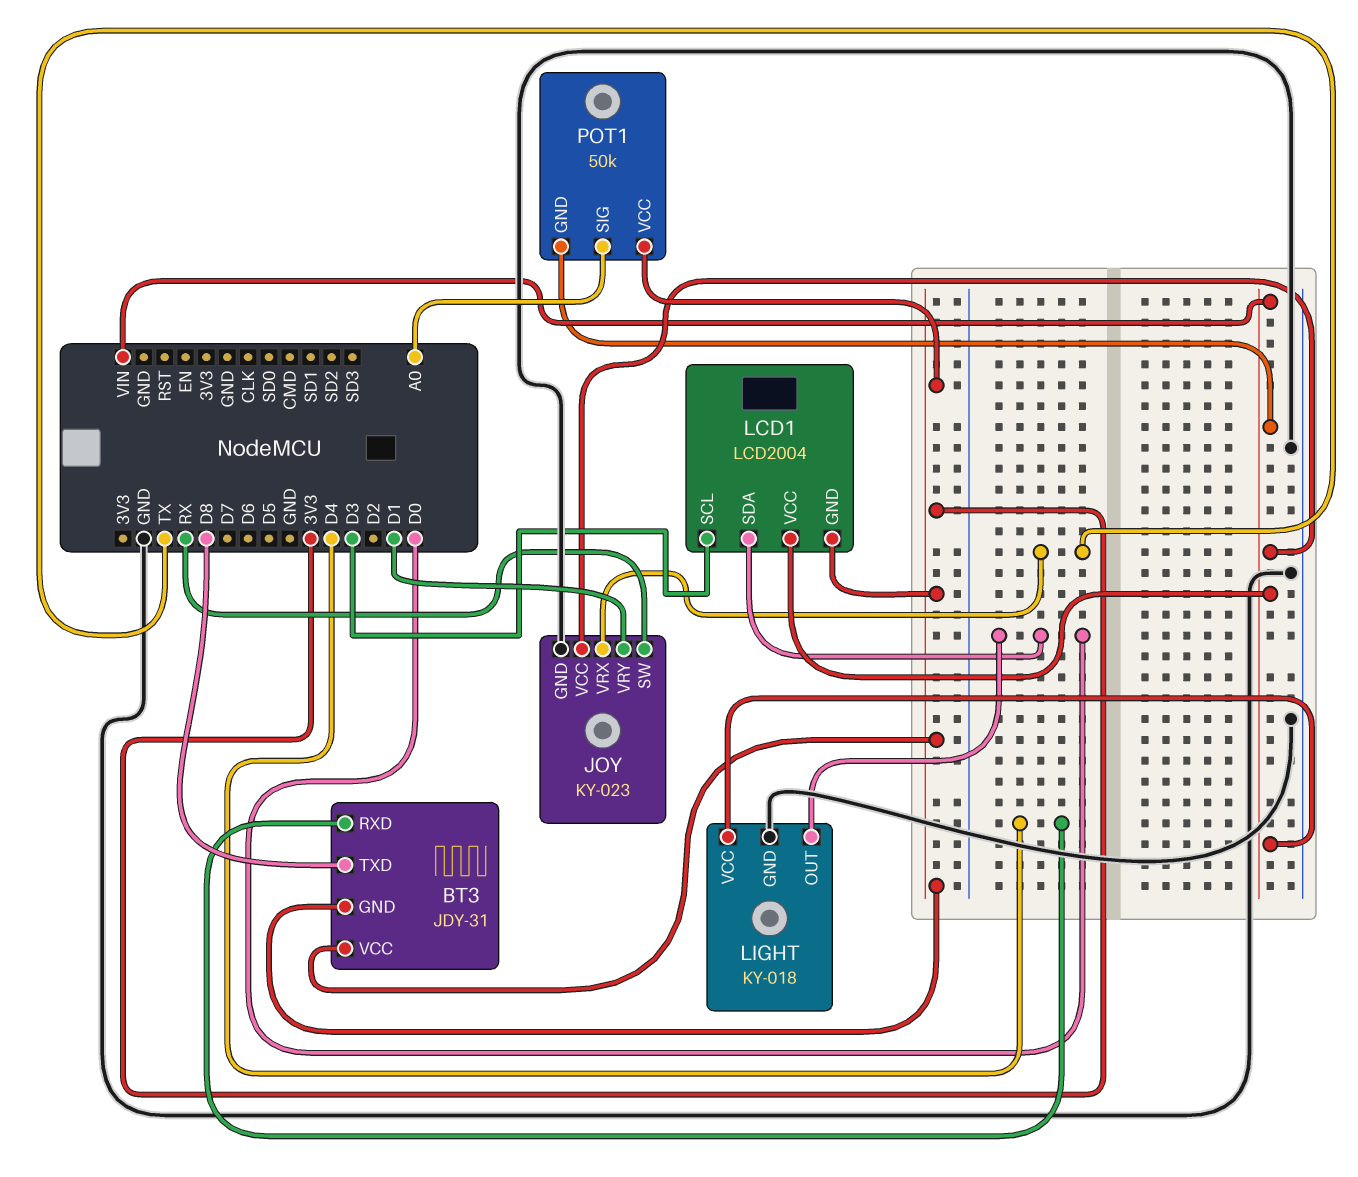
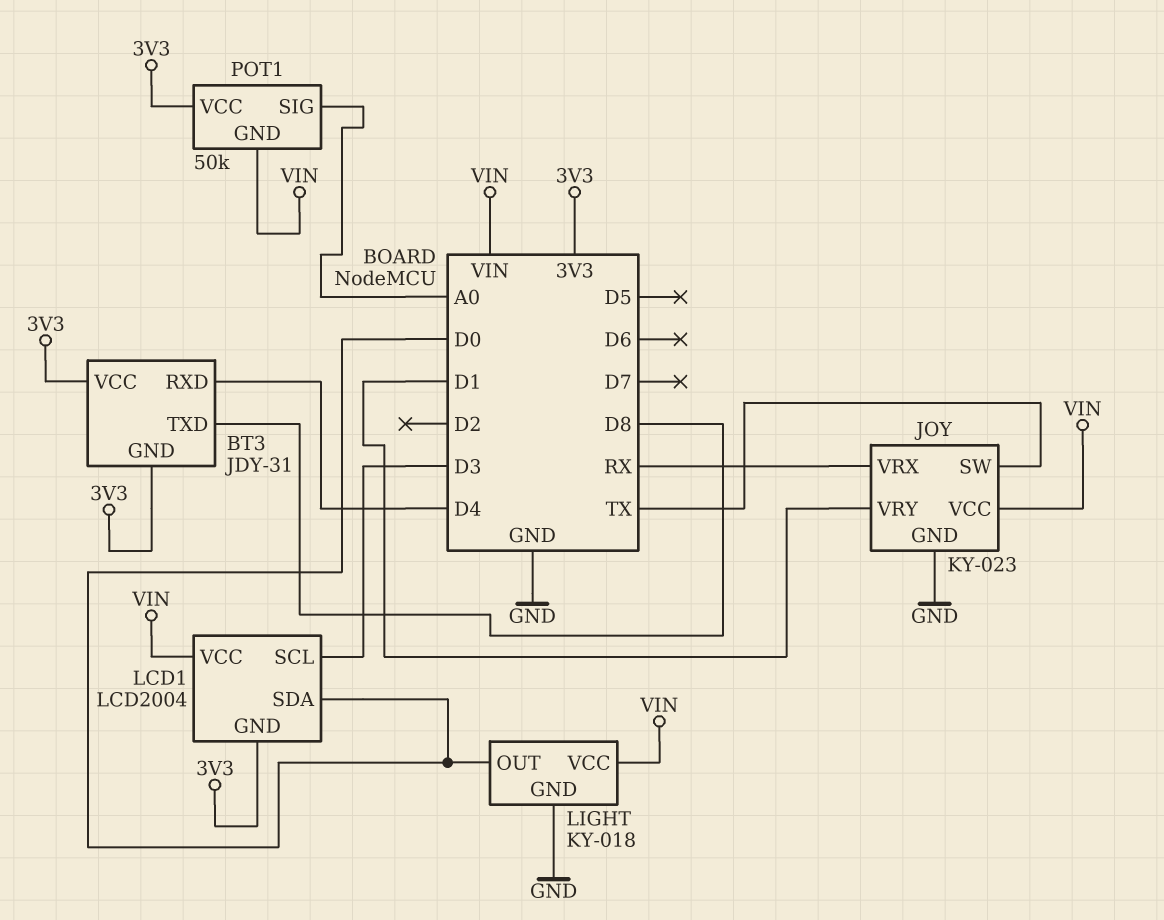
JOY pin SW: RX -> TX
JOY pin VRX: TX -> RX

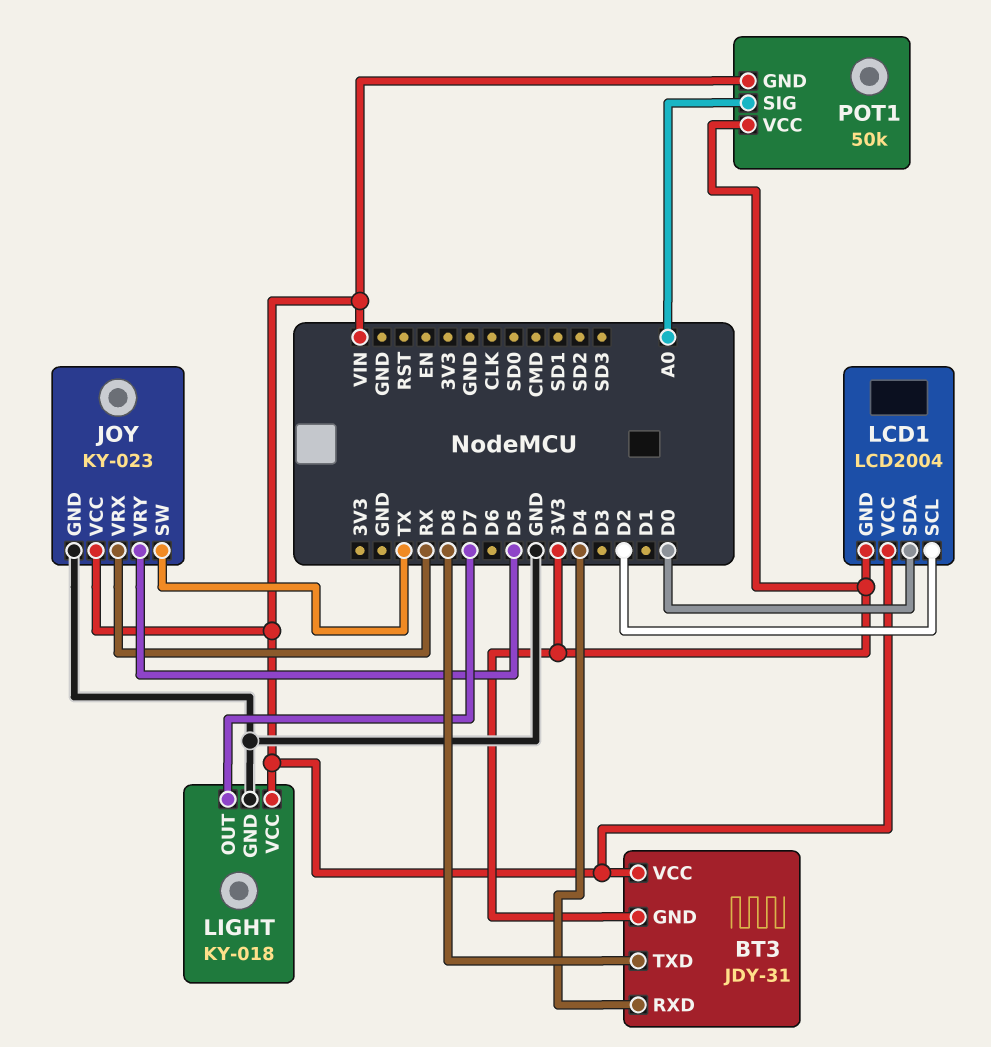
BT3 pin VCC: 3V3 -> VIN
JOY pin VRY: D1 -> D5
LCD1 pin SCL: D3 -> D2
LIGHT pin OUT: D0 -> D7

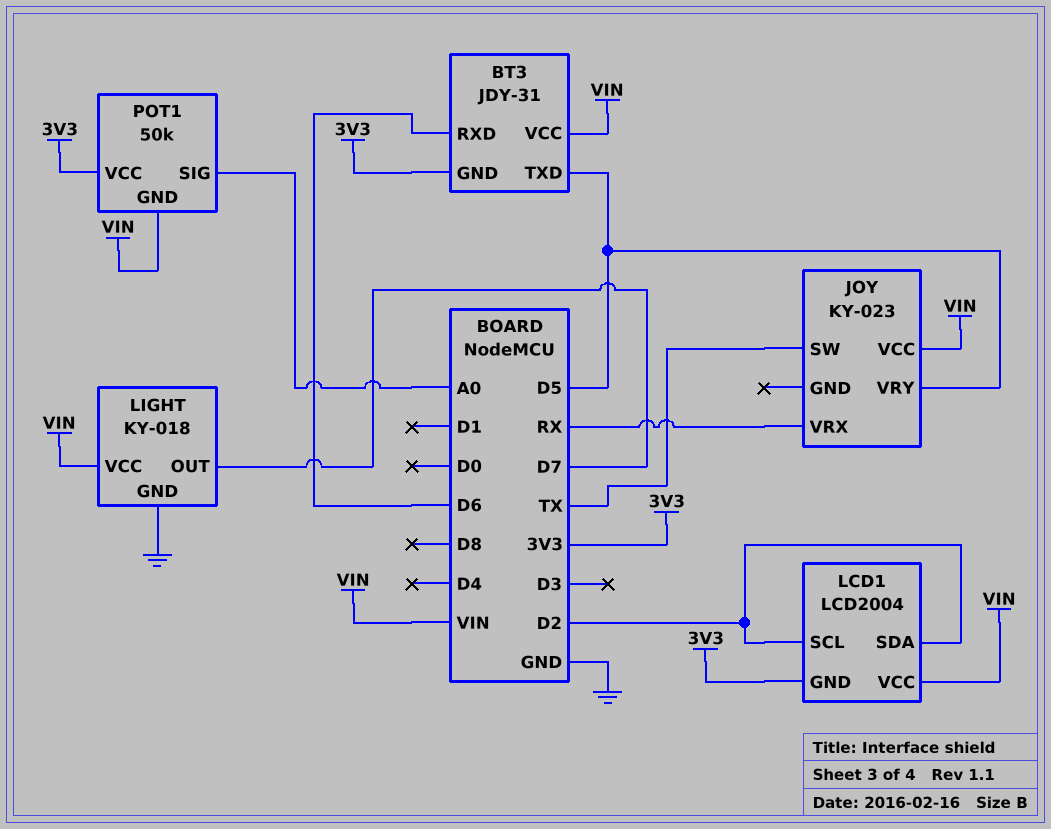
BT3 pin RXD: D4 -> D6
BT3 pin TXD: D8 -> D5
JOY pin GND: GND -> none
LCD1 pin SDA: D0 -> D2

